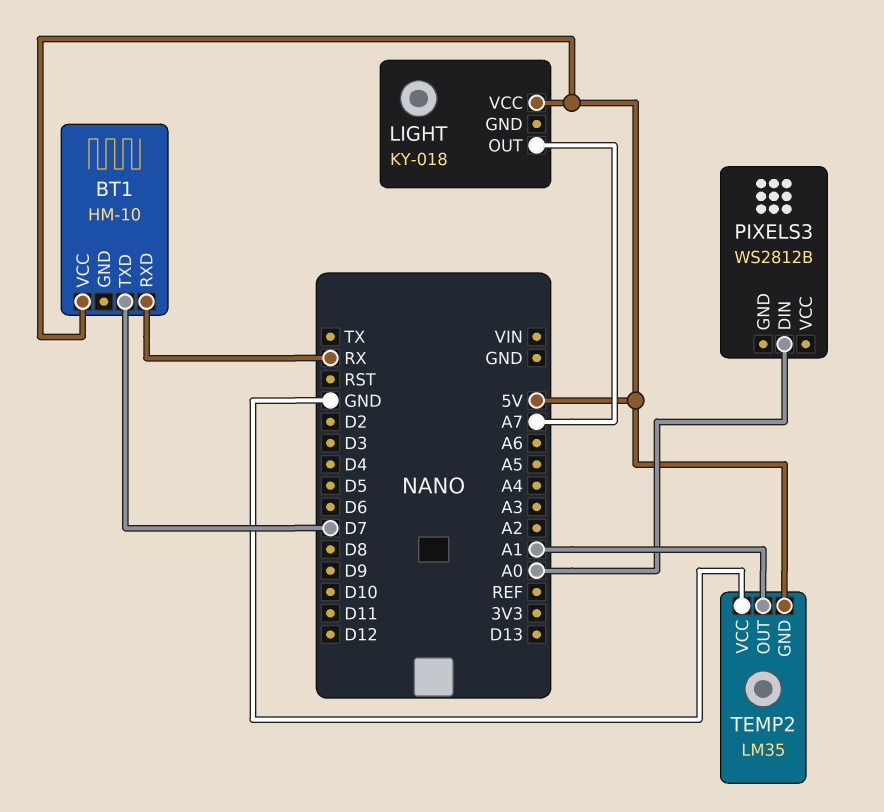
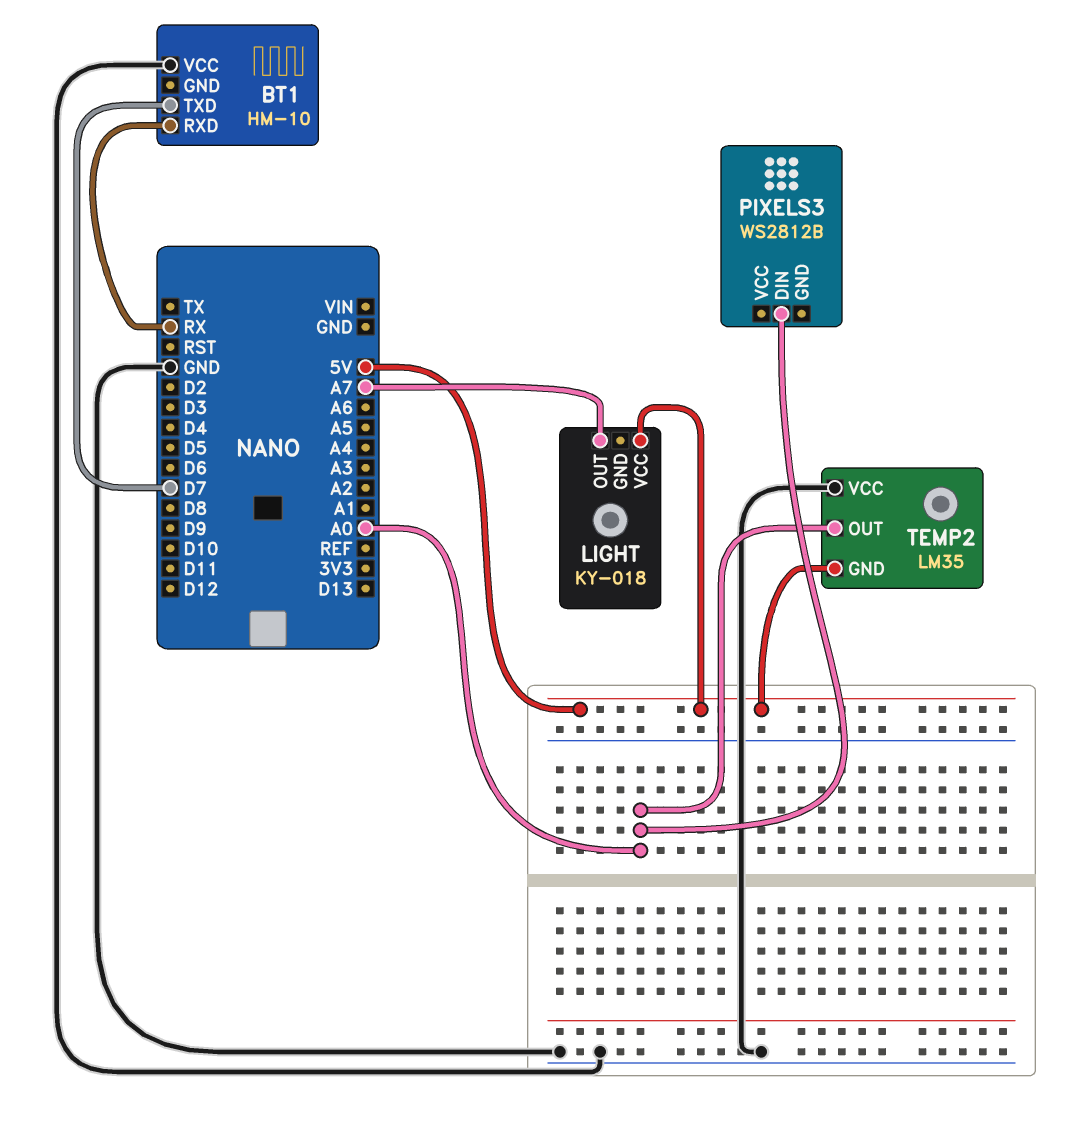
BT1 pin VCC: 5V -> GND
TEMP2 pin OUT: A1 -> A0

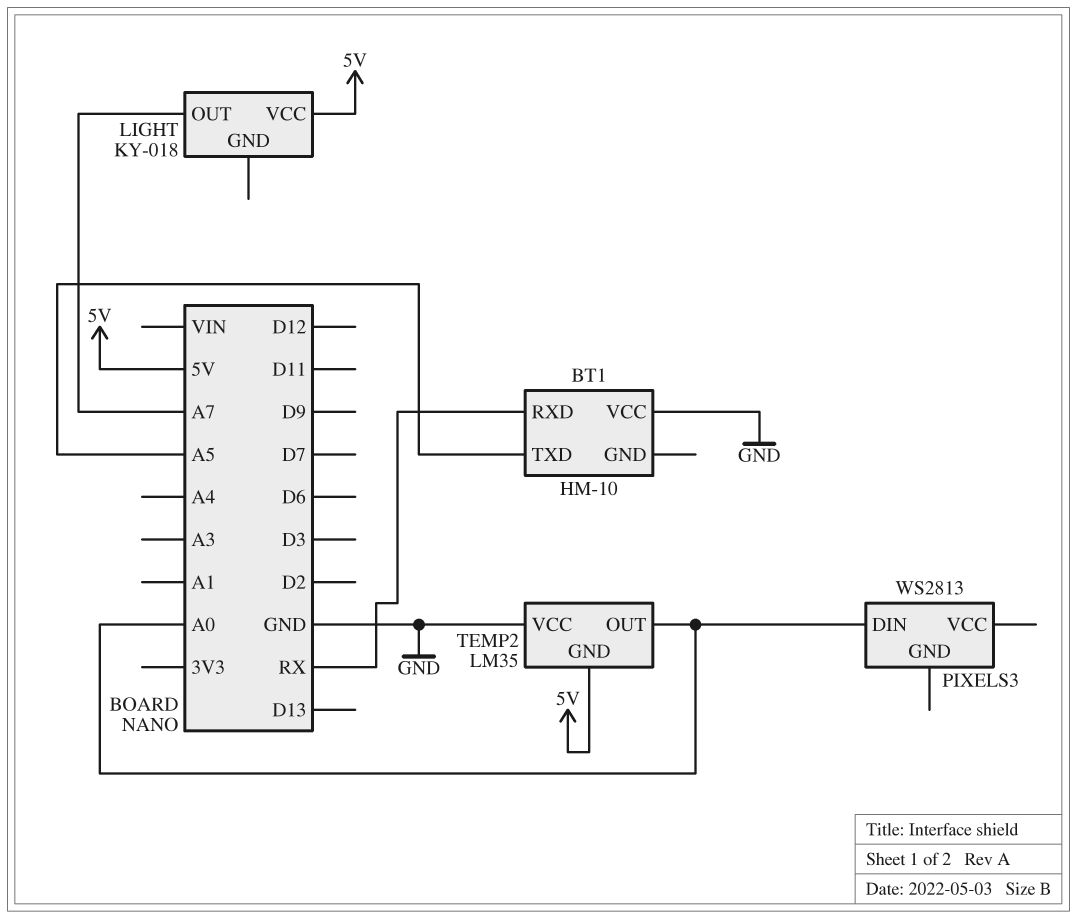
BT1 pin TXD: D7 -> A5
PIXELS3: WS2812B -> WS2813

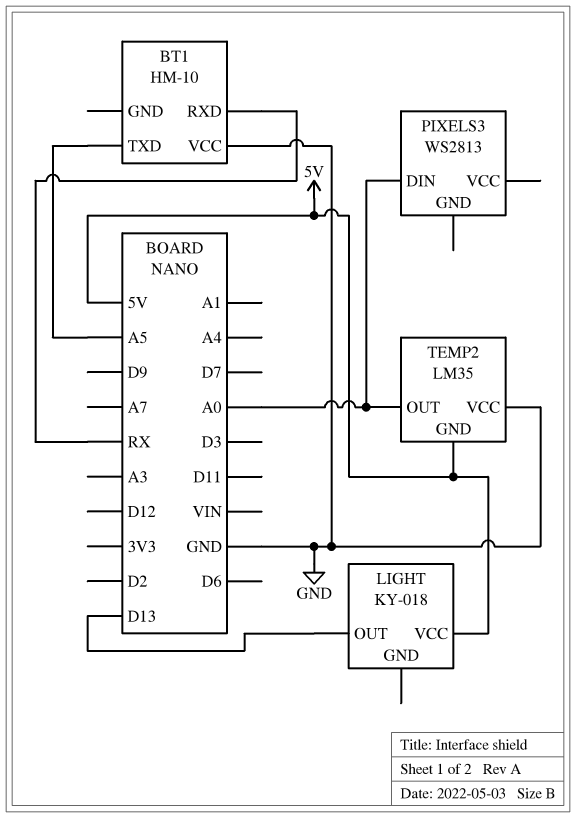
LIGHT pin OUT: A7 -> D13

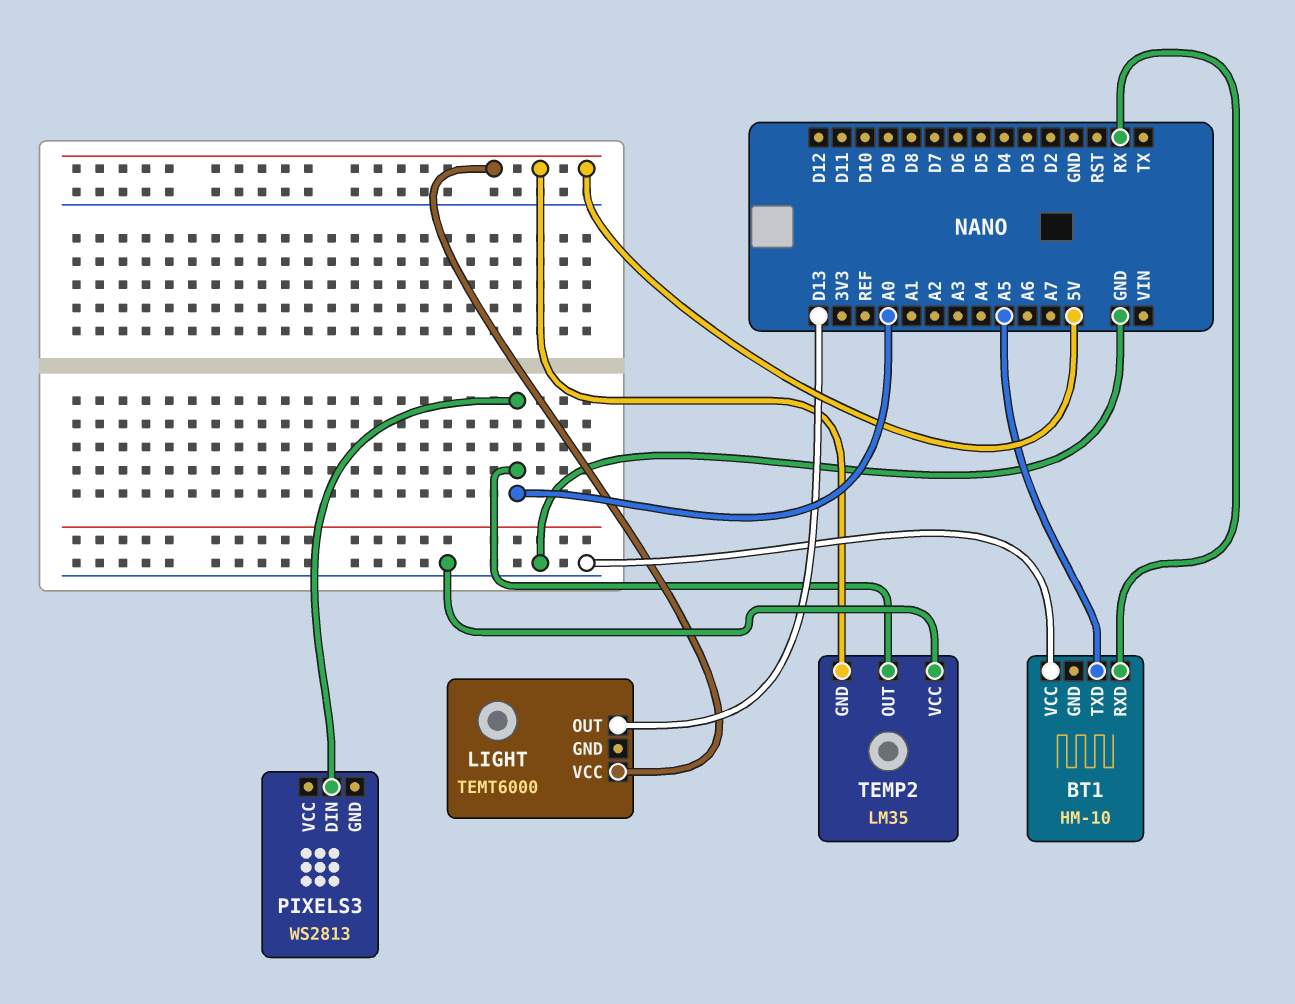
LIGHT: KY-018 -> TEMT6000

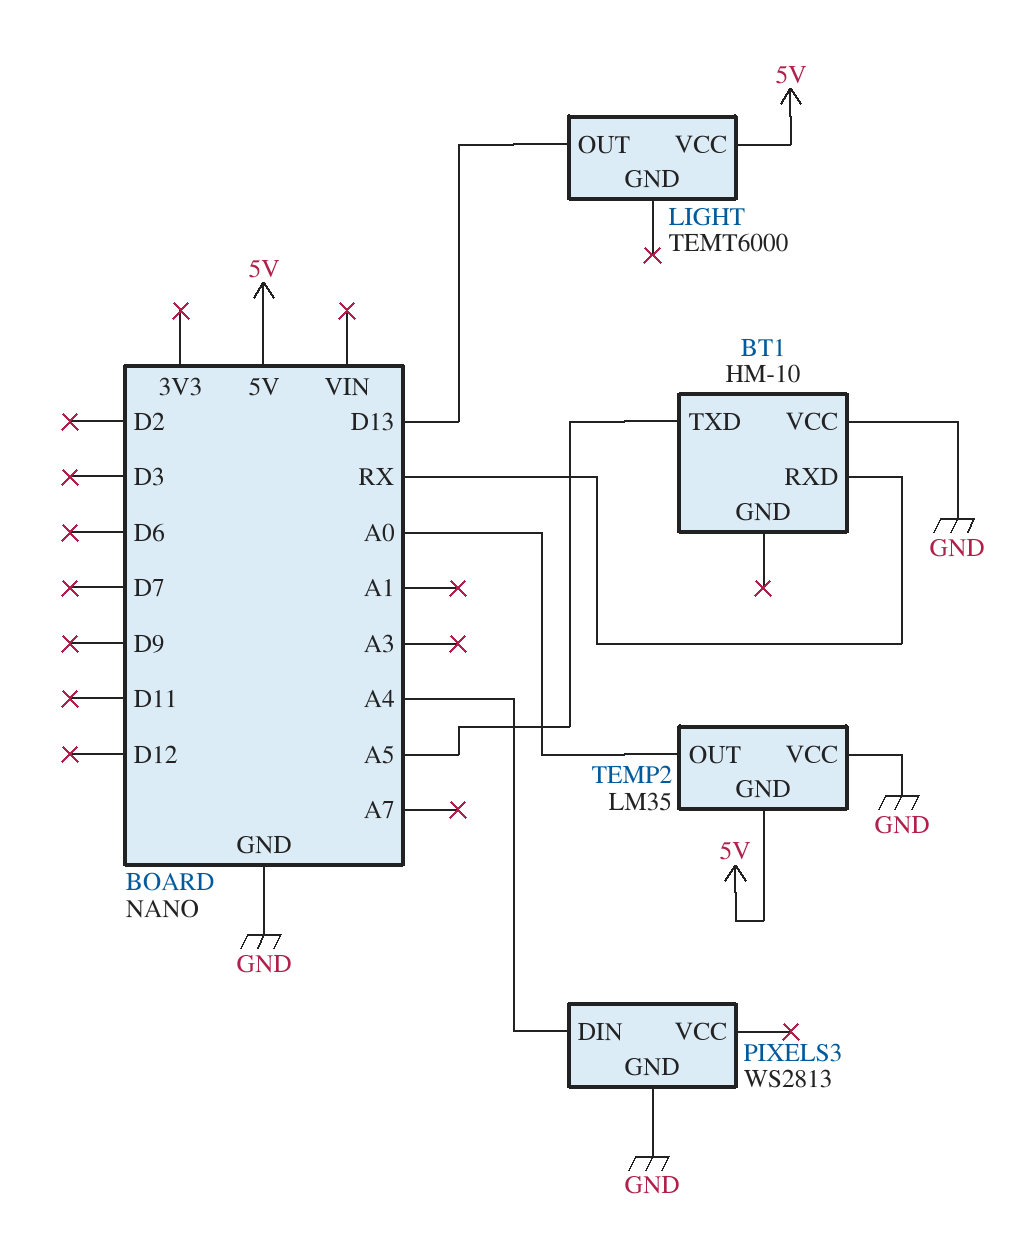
PIXELS3 pin DIN: A0 -> A4
PIXELS3 pin GND: none -> GND

